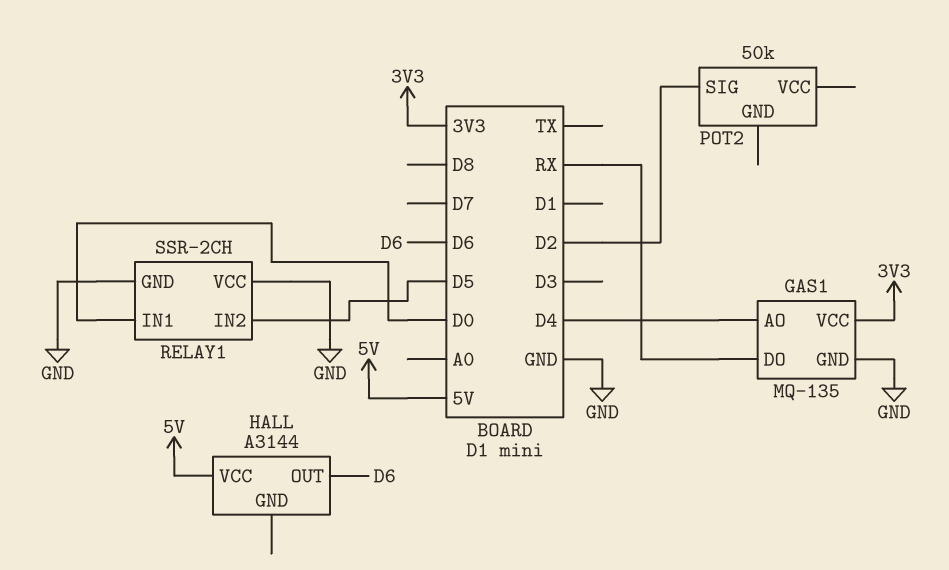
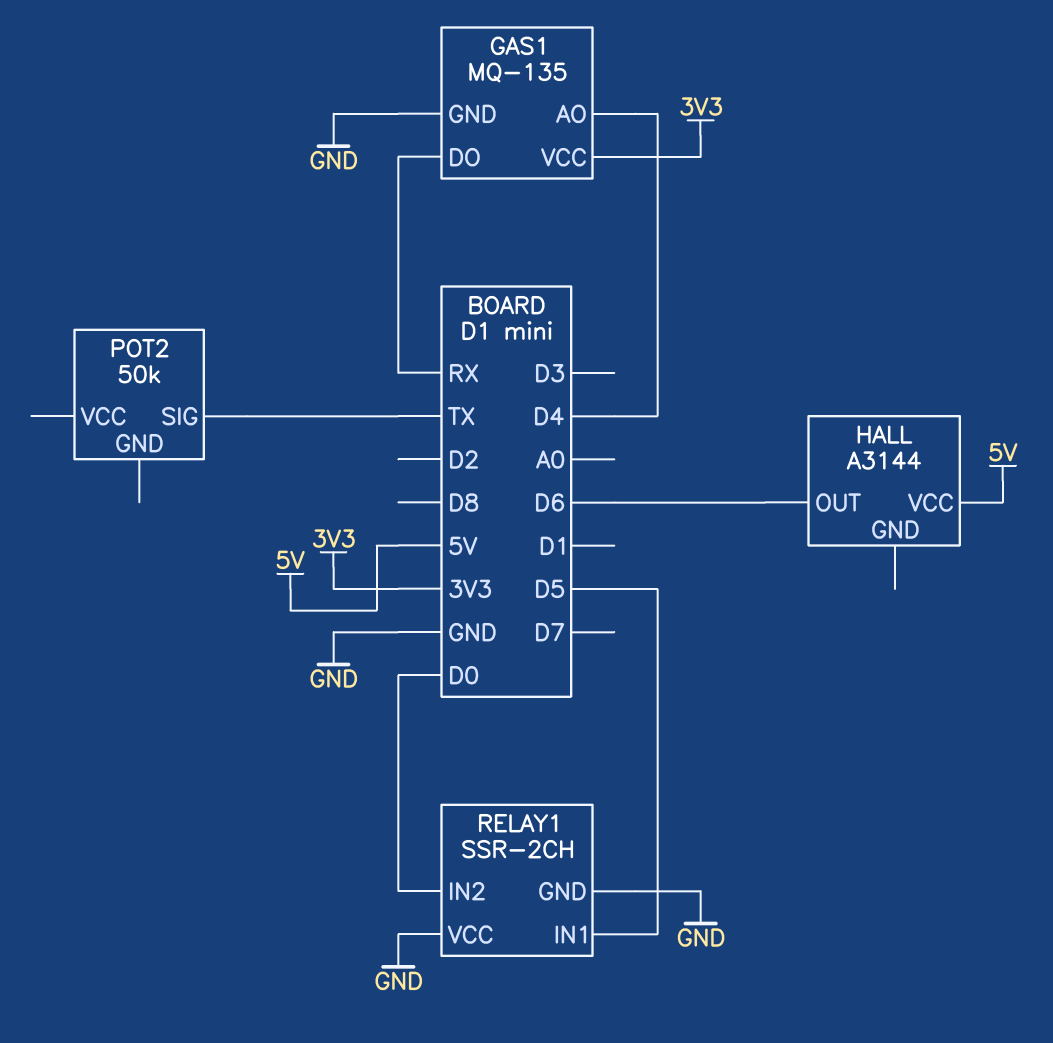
POT2 pin SIG: D2 -> TX
RELAY1 pin IN1: D0 -> D5
RELAY1 pin IN2: D5 -> D0

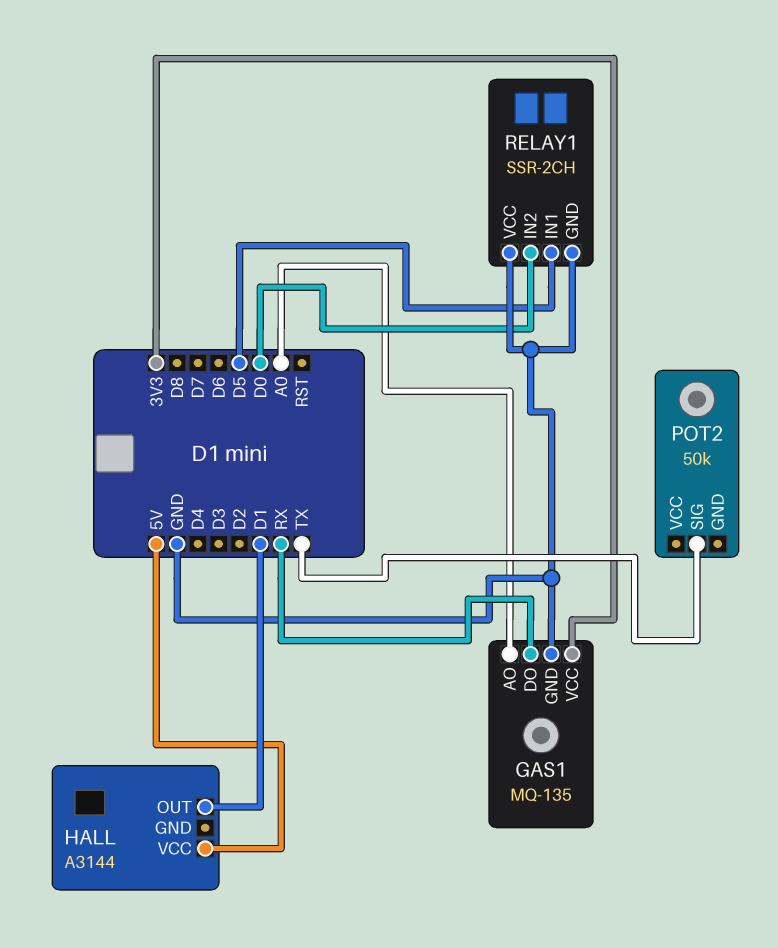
GAS1 pin AO: D4 -> A0
HALL pin OUT: D6 -> D1

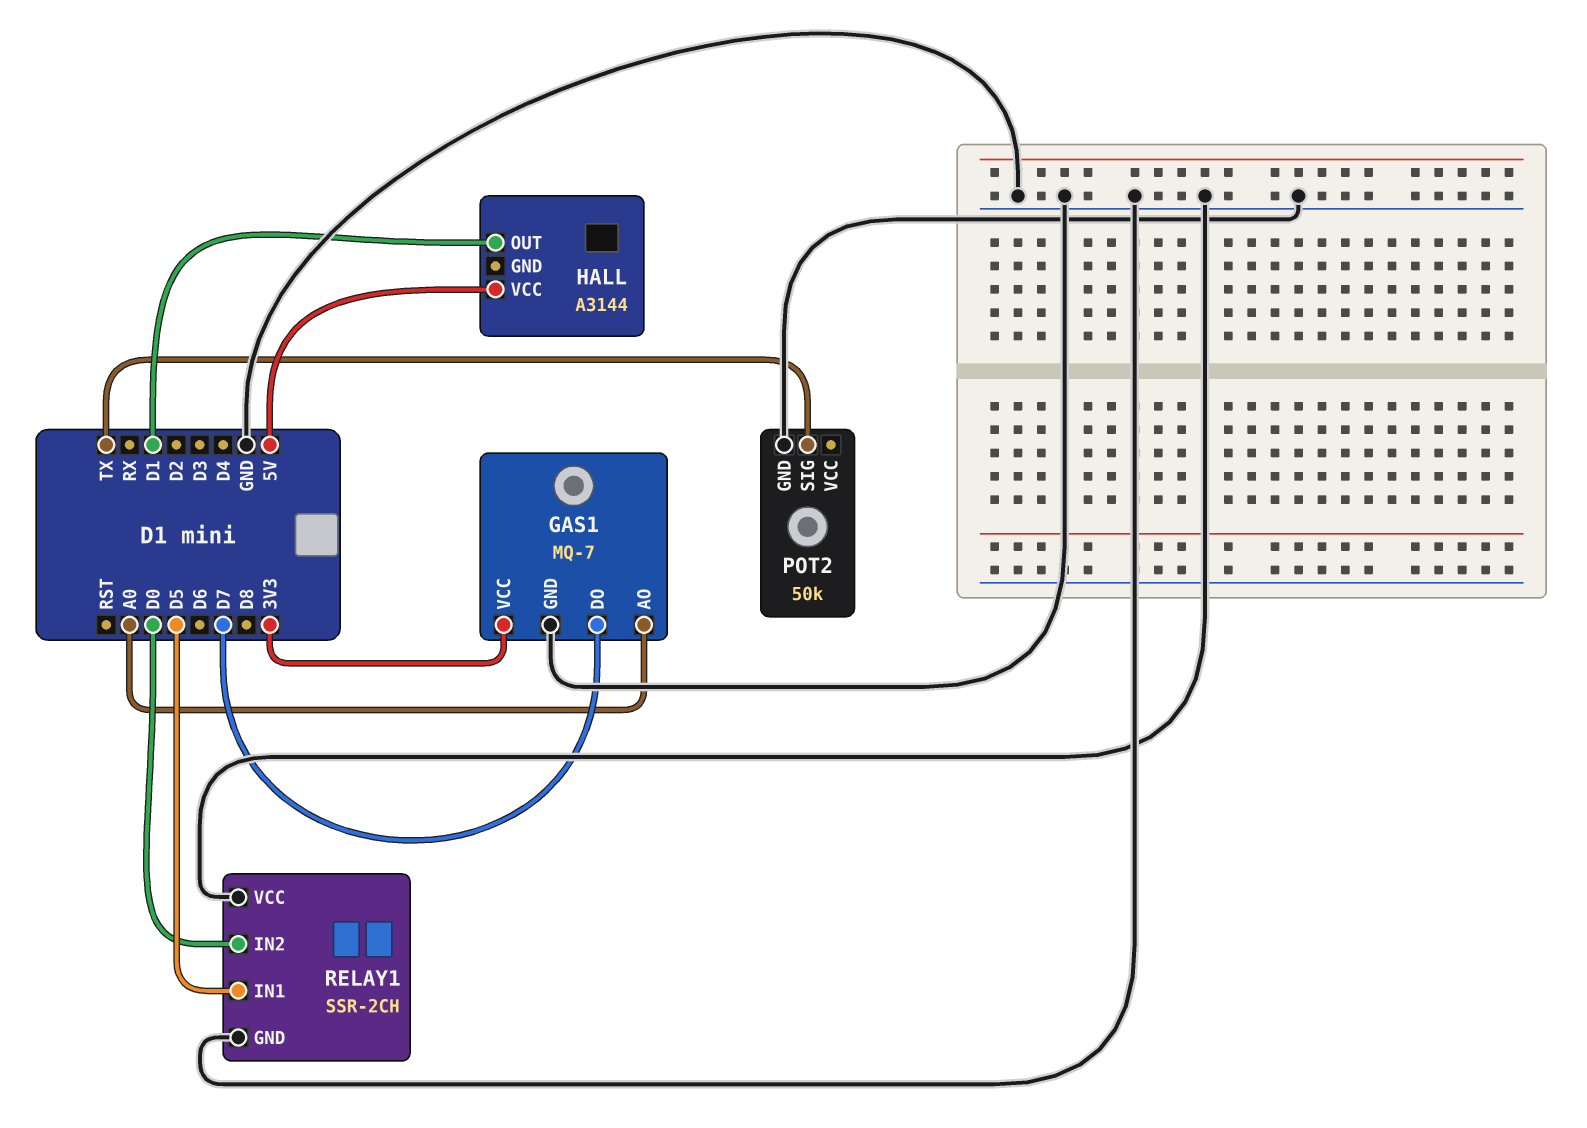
GAS1: MQ-135 -> MQ-7
GAS1 pin DO: RX -> D7
POT2 pin GND: none -> GND

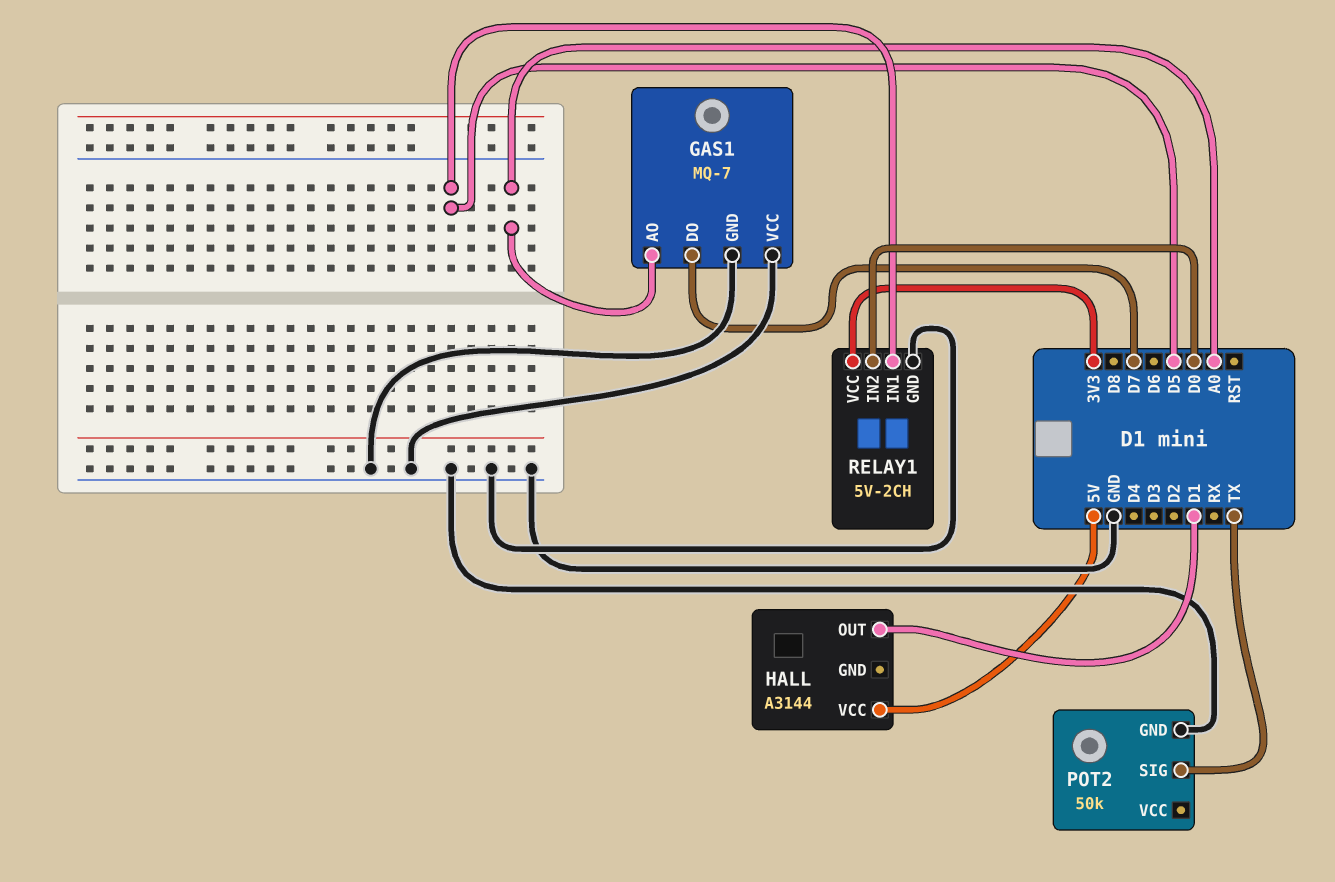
GAS1 pin VCC: 3V3 -> GND
RELAY1: SSR-2CH -> 5V-2CH
RELAY1 pin VCC: GND -> 3V3

